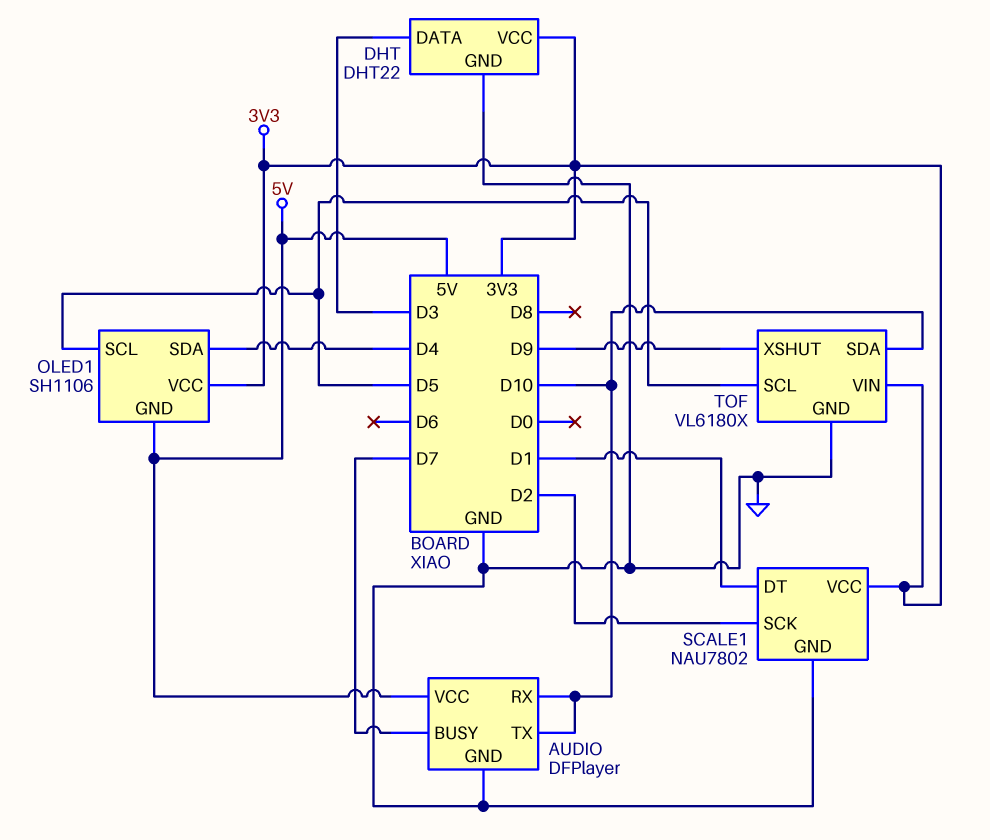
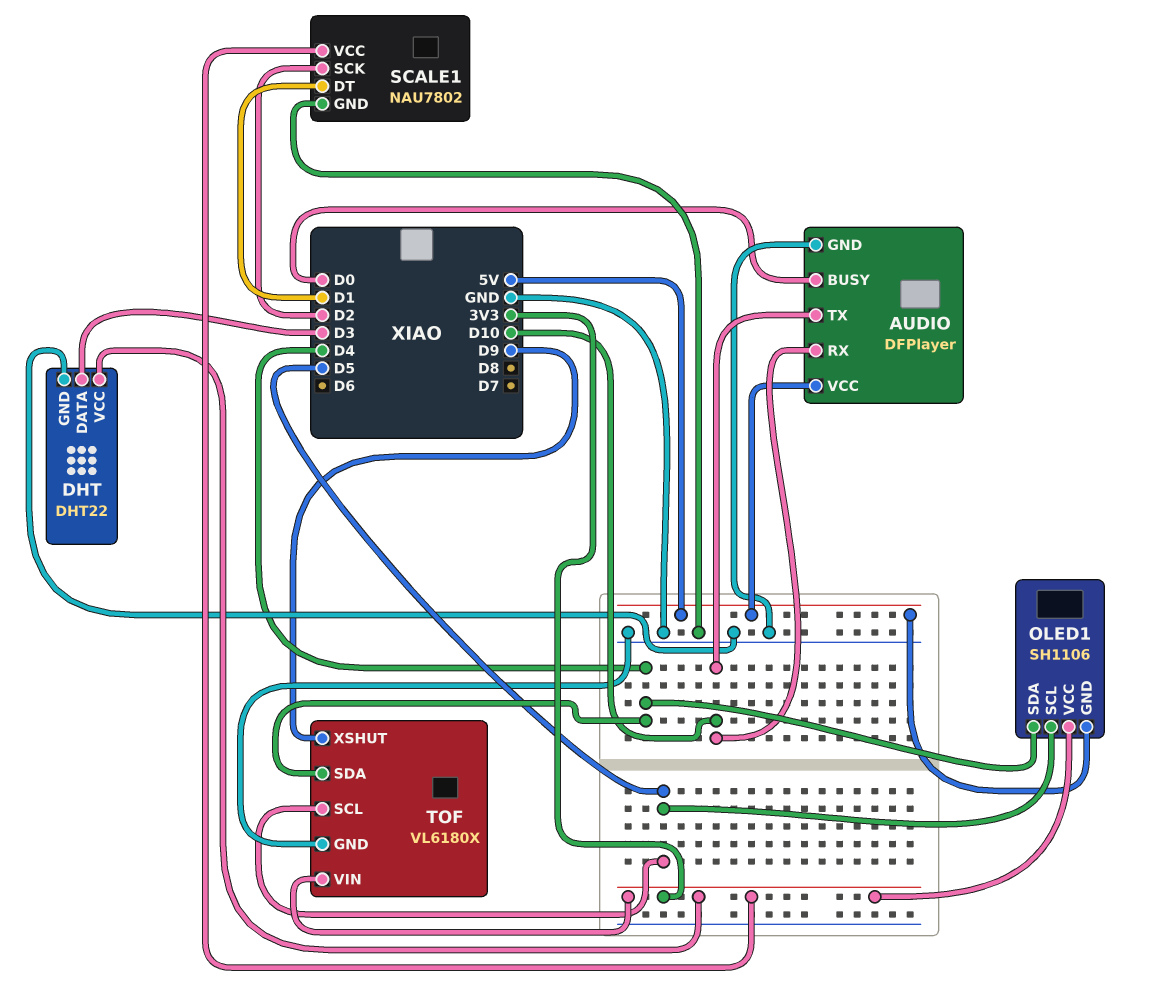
AUDIO pin BUSY: D7 -> D0
TOF pin SDA: D10 -> D4

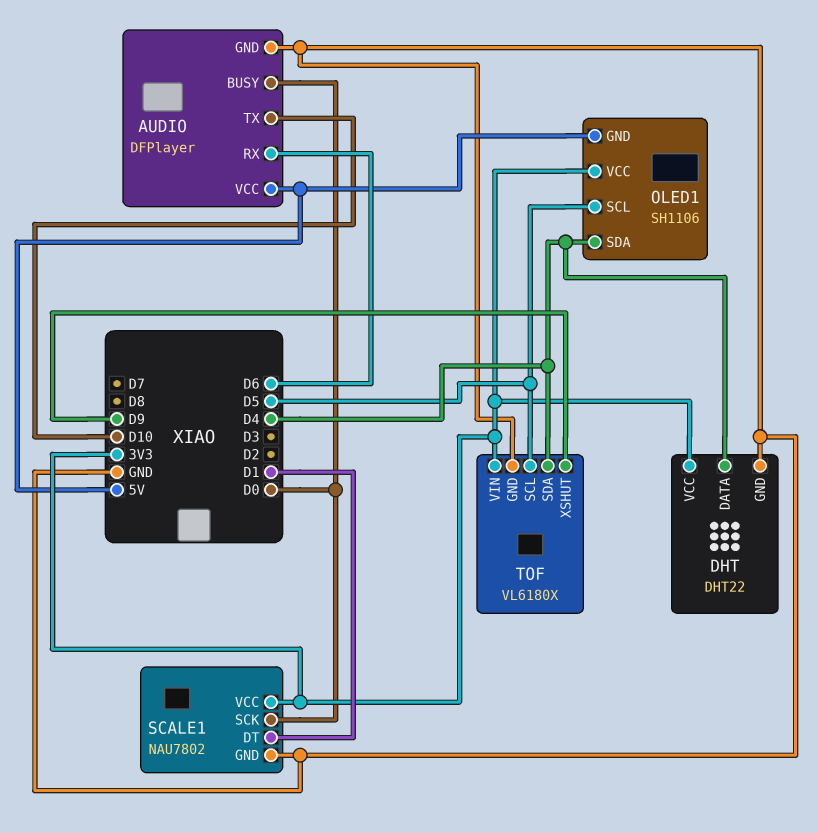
AUDIO pin RX: D10 -> D6
DHT pin DATA: D3 -> D4
SCALE1 pin SCK: D2 -> D0

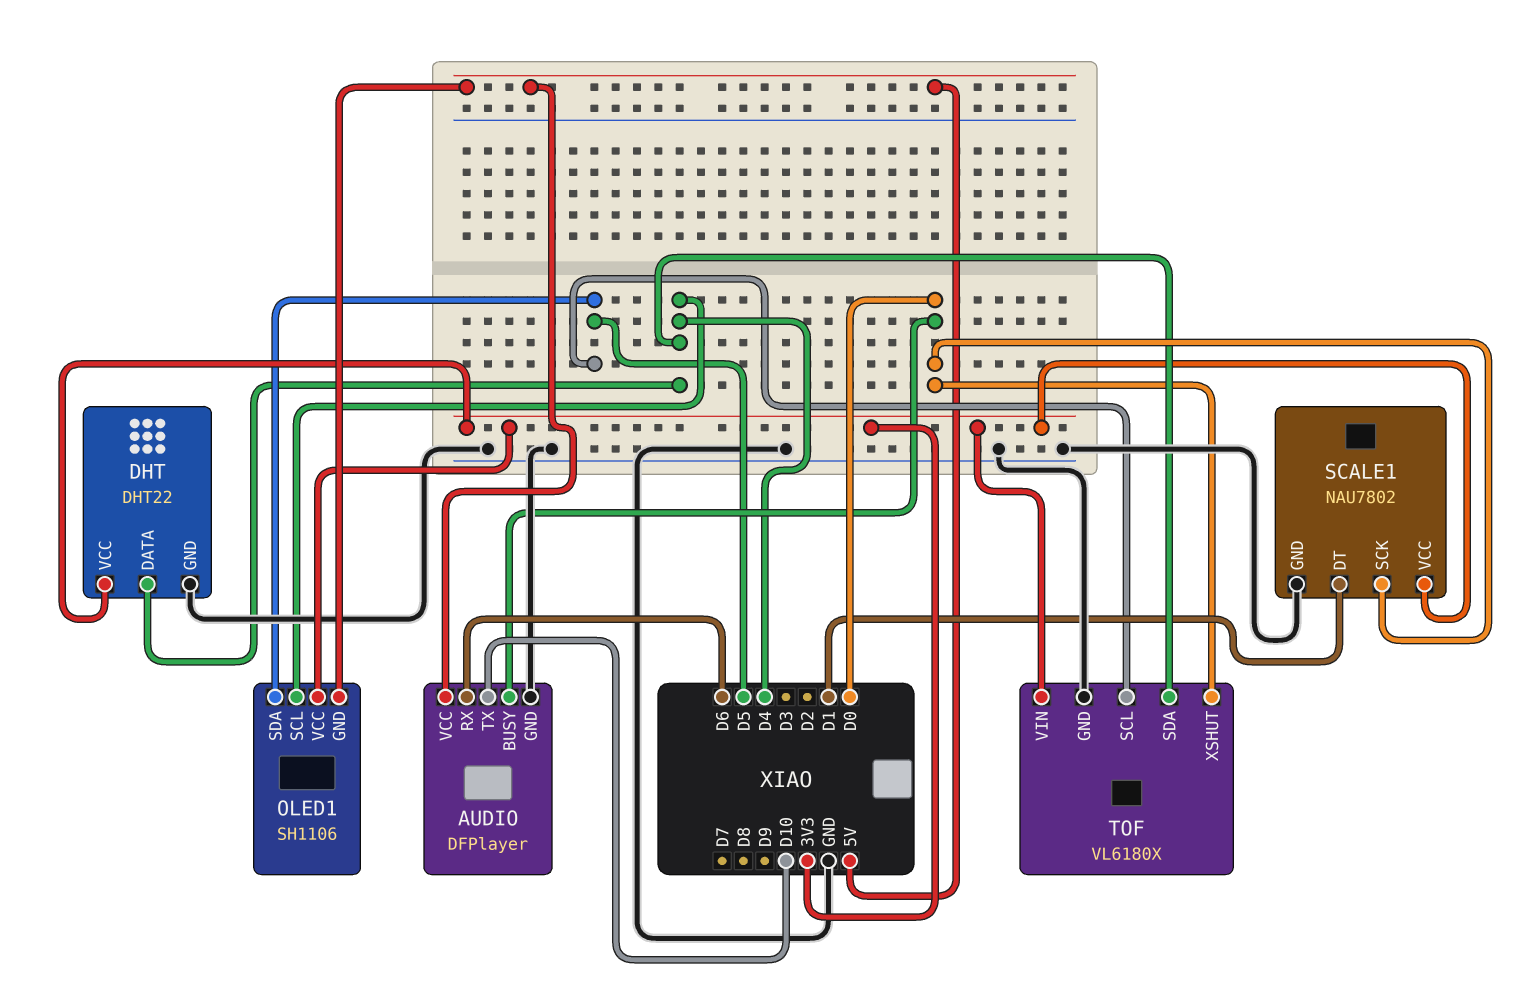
OLED1 pin SCL: D5 -> D4
OLED1 pin SDA: D4 -> D5
TOF pin XSHUT: D9 -> D0

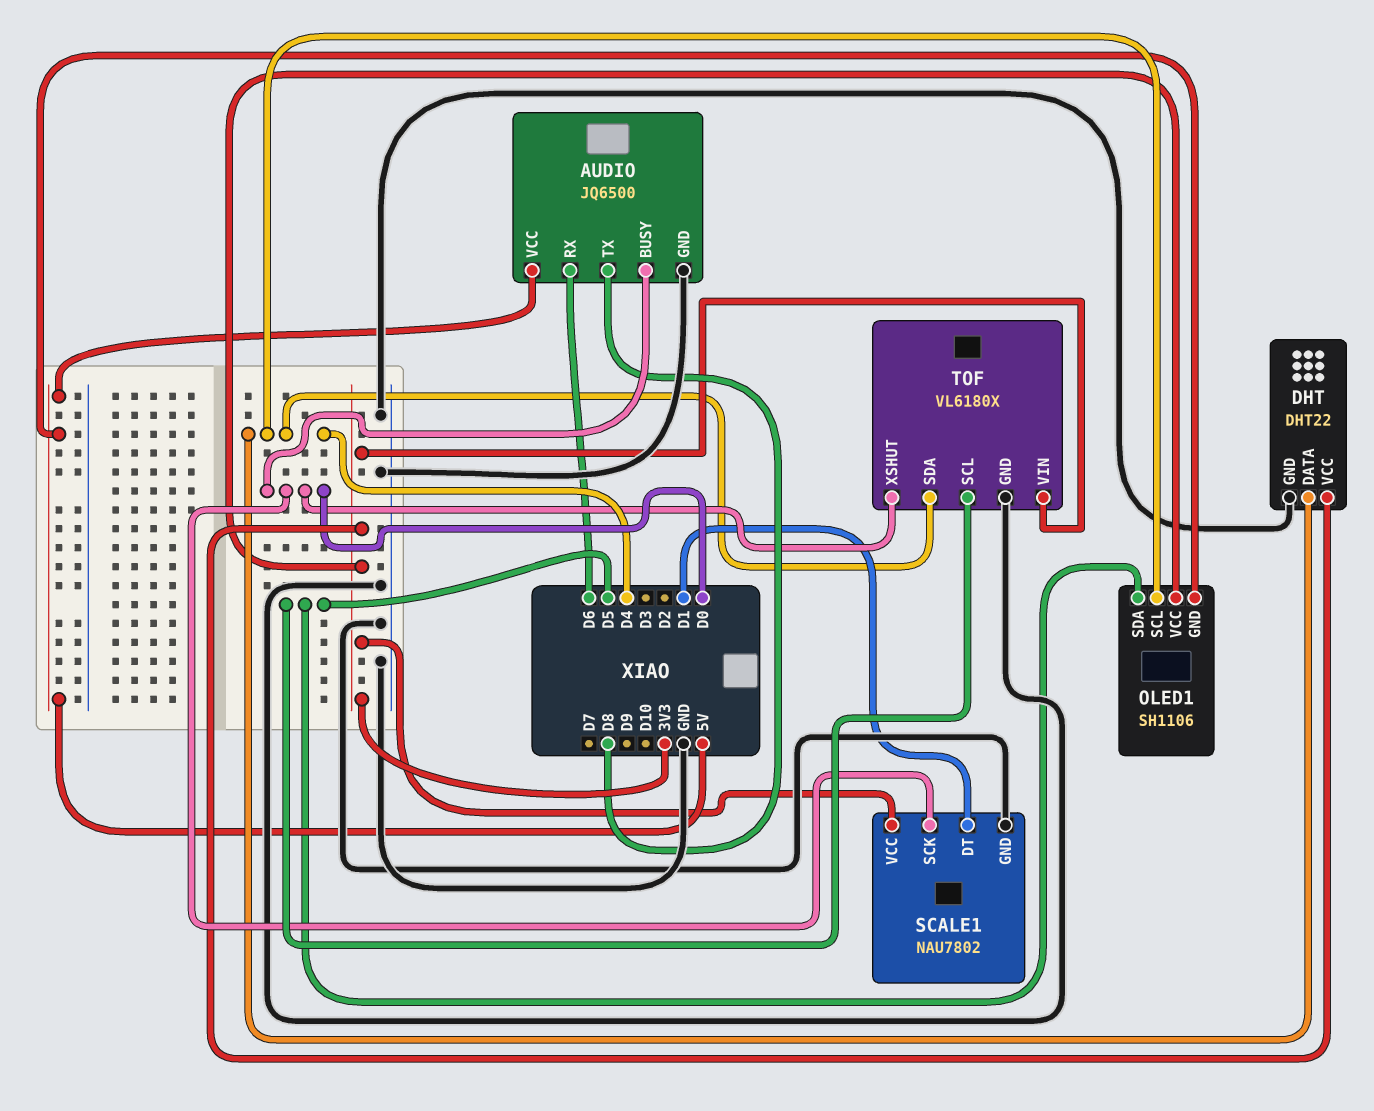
AUDIO: DFPlayer -> JQ6500
AUDIO pin TX: D10 -> D8

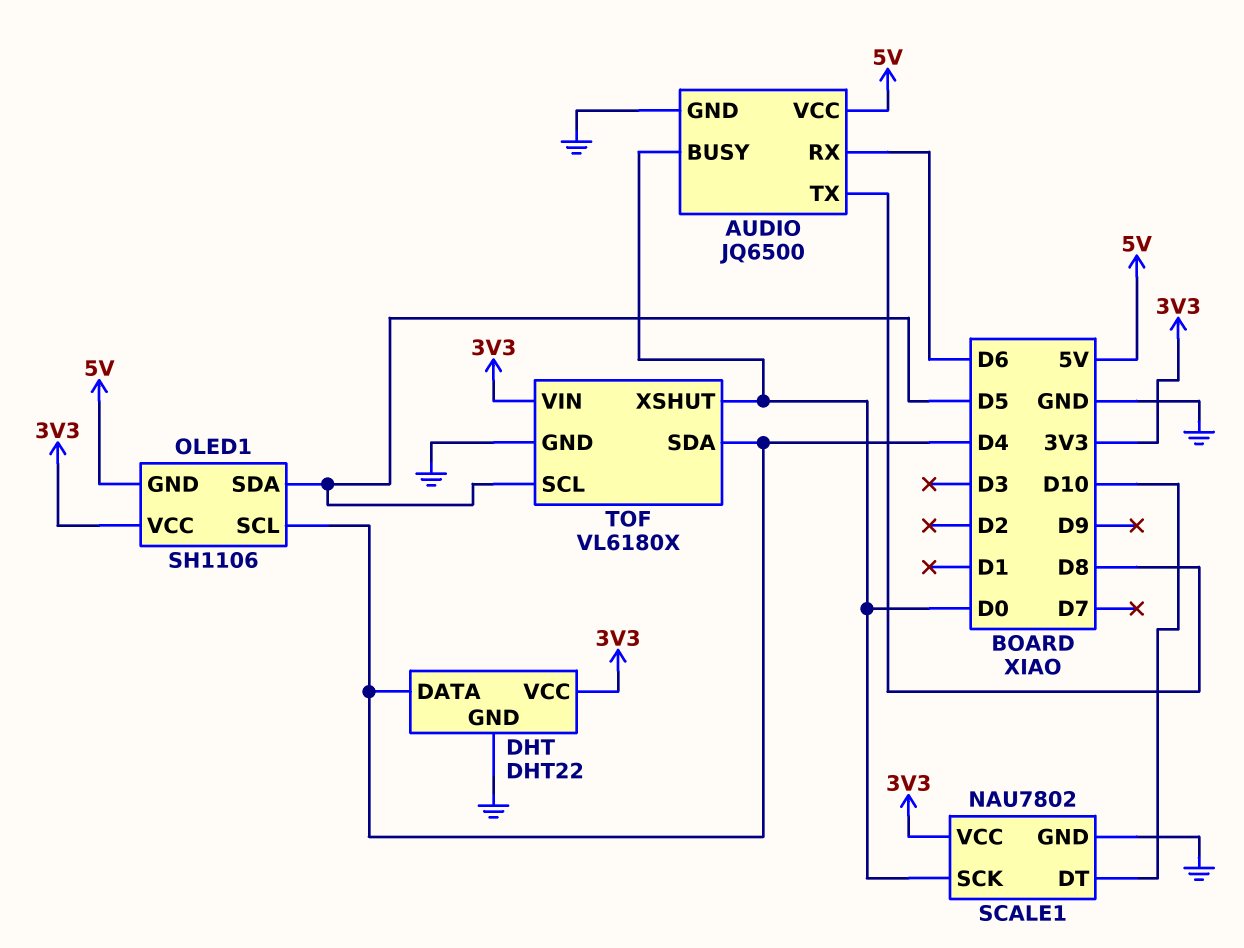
SCALE1 pin DT: D1 -> D10

